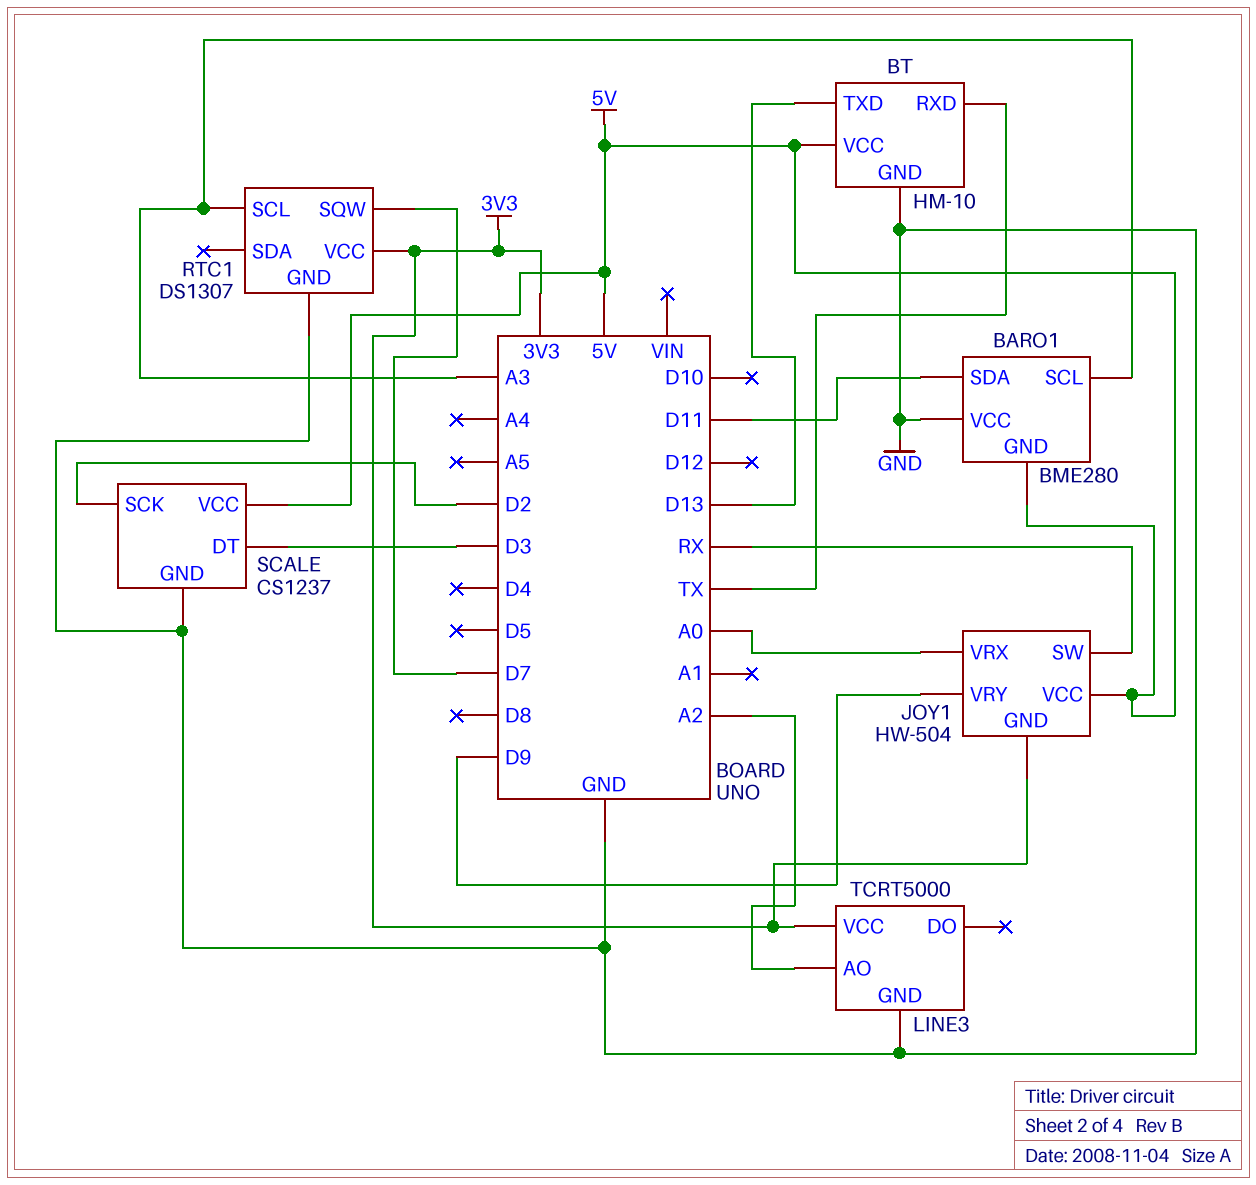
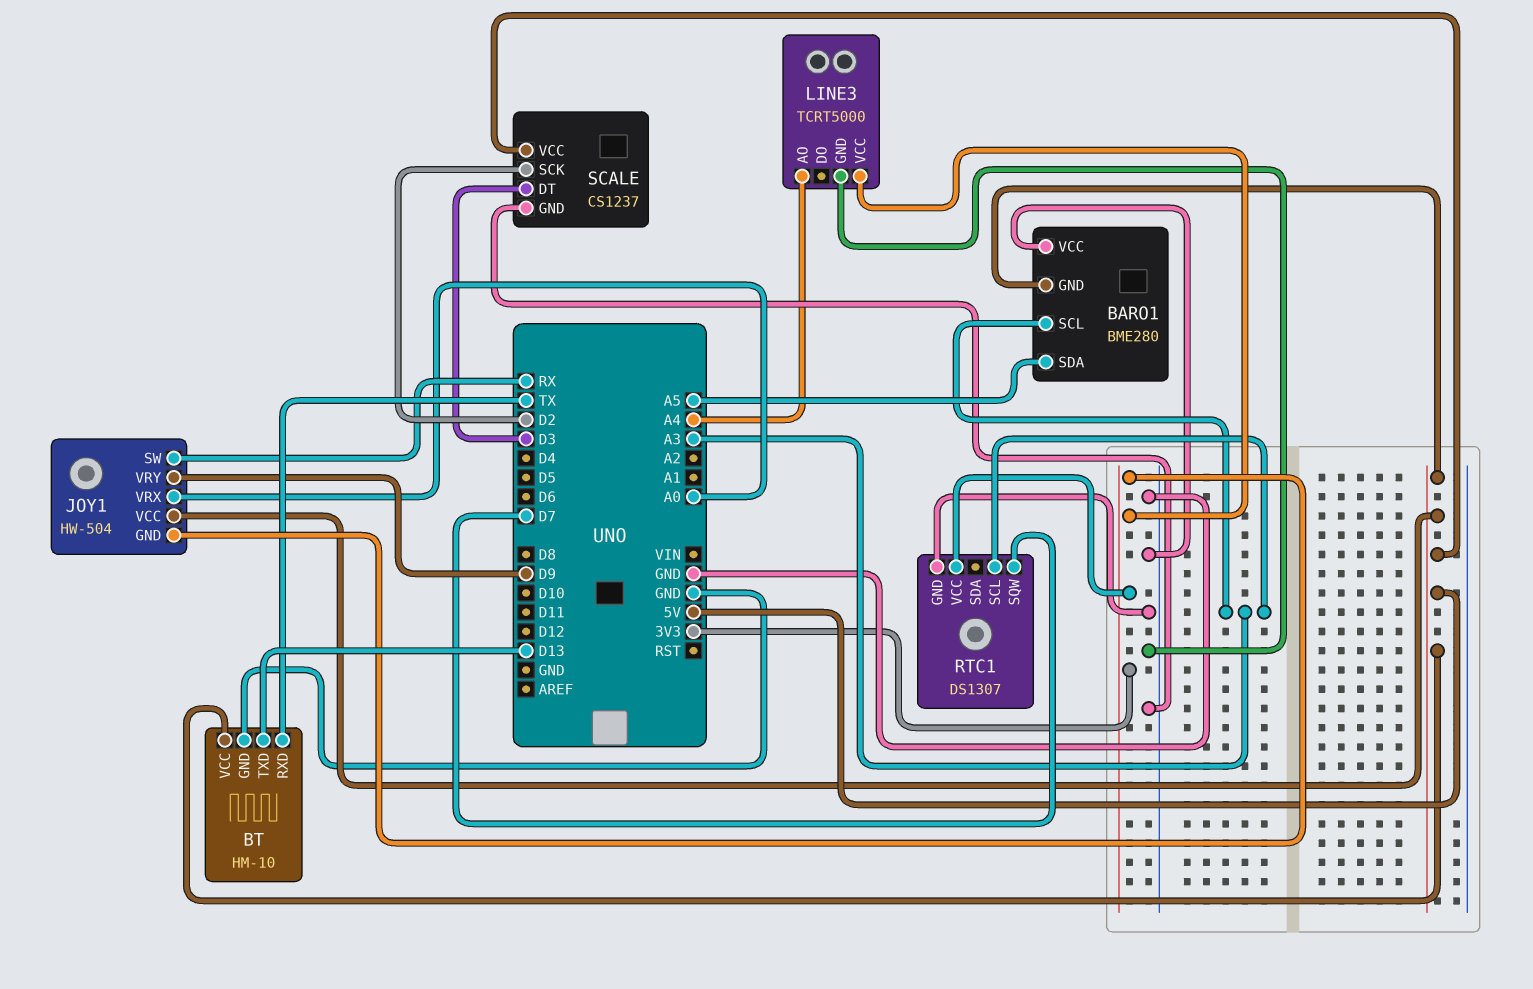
BARO1 pin SDA: D11 -> A5
LINE3 pin AO: A2 -> A4

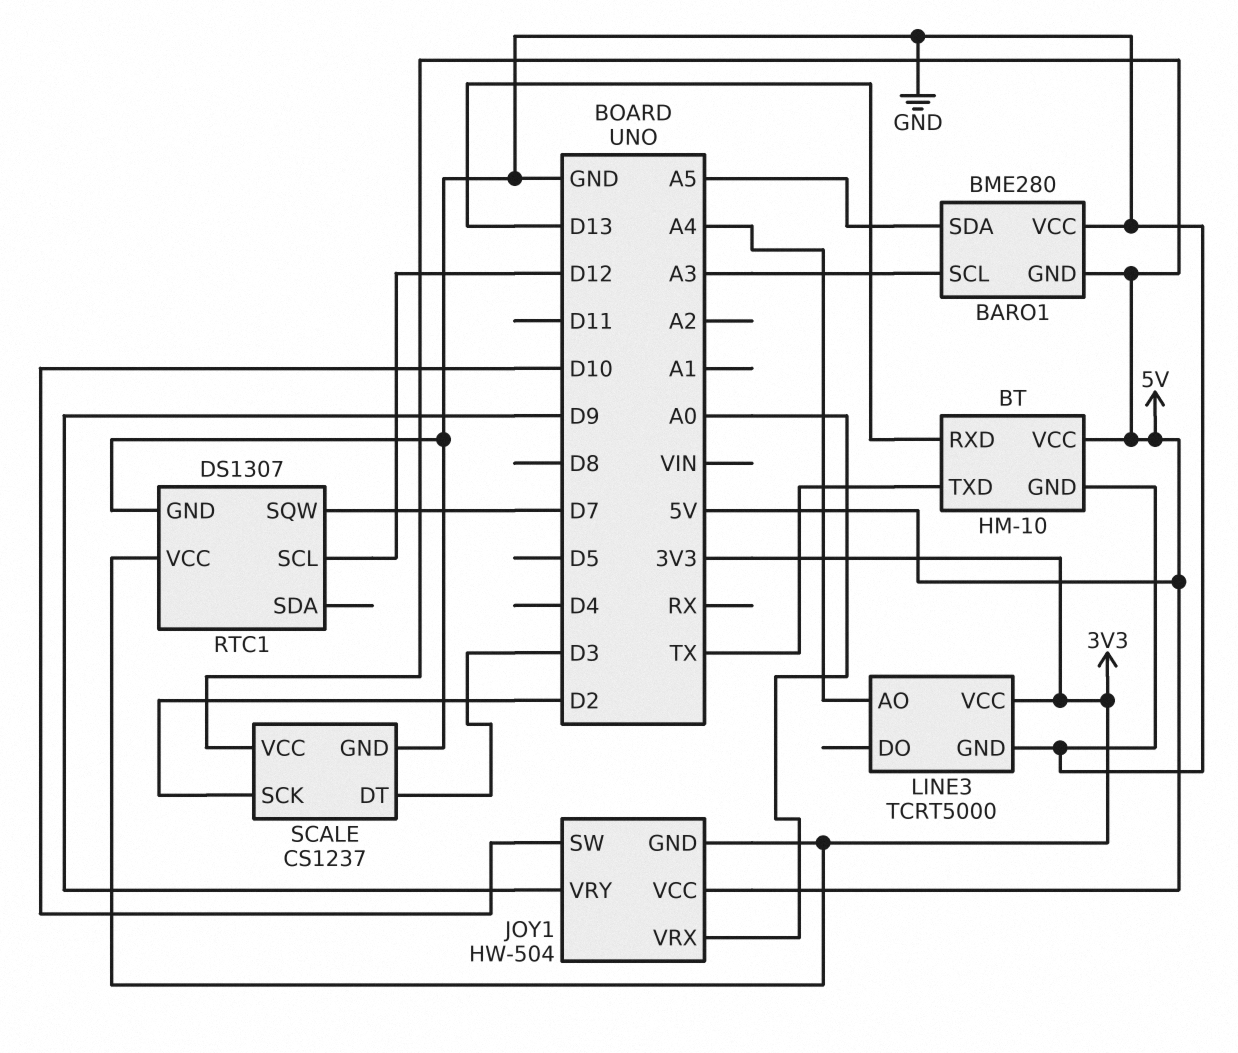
BT pin RXD: TX -> D13
BT pin TXD: D13 -> TX
JOY1 pin SW: RX -> D10
RTC1 pin SCL: A3 -> D12

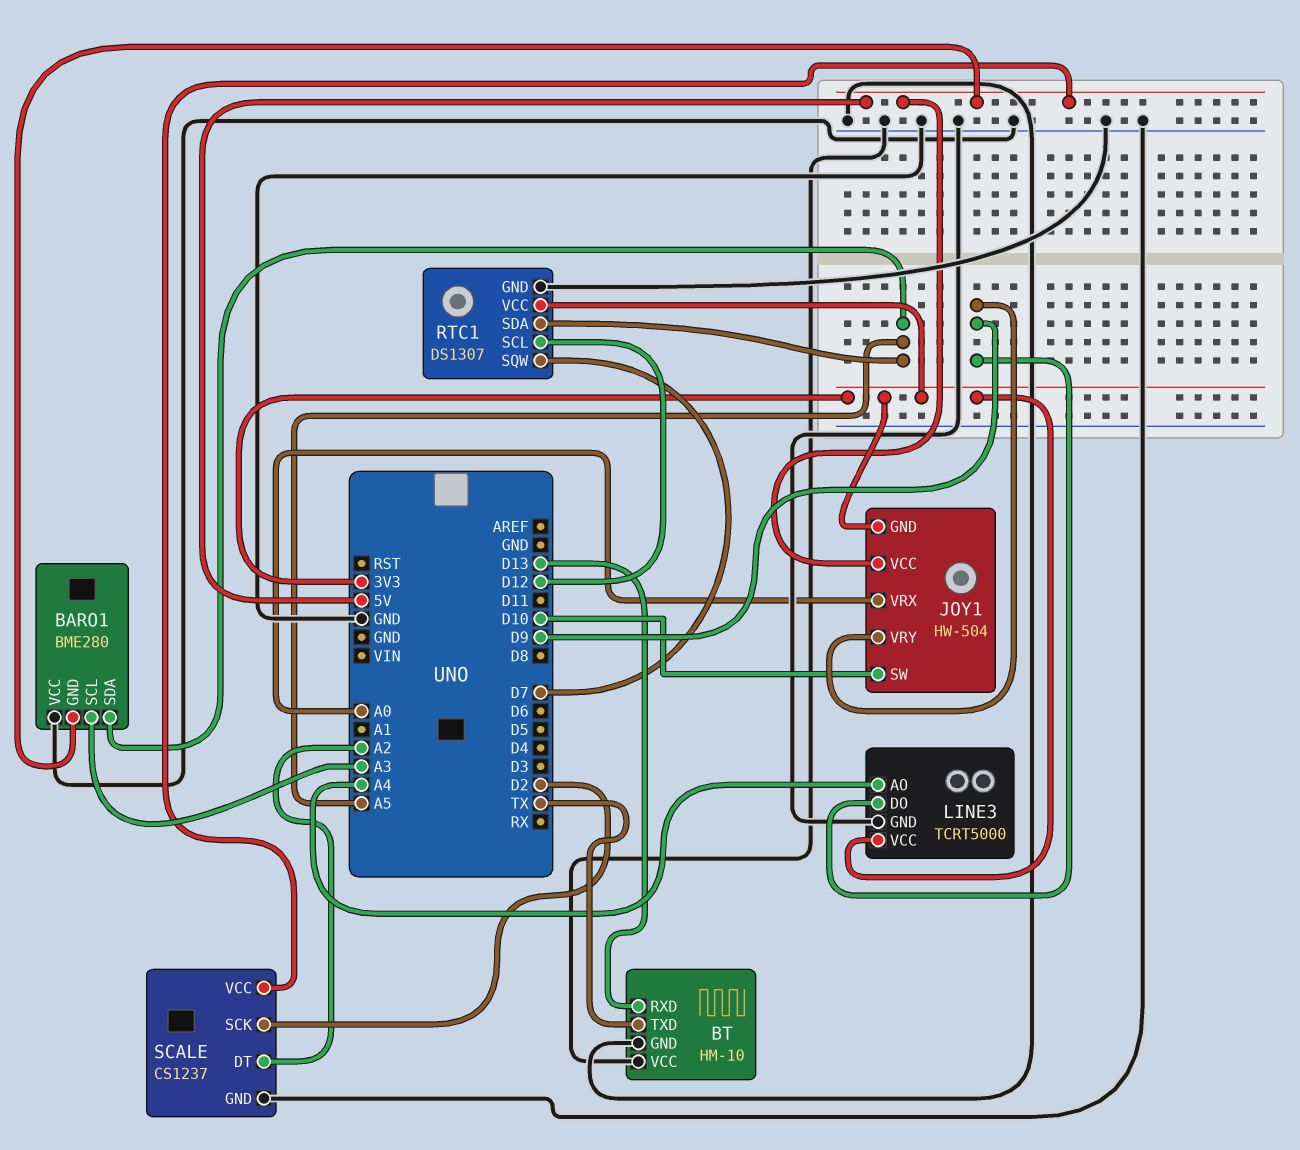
BT pin VCC: 5V -> GND
LINE3 pin DO: none -> D9
RTC1 pin SDA: none -> A5
SCALE pin DT: D3 -> A2

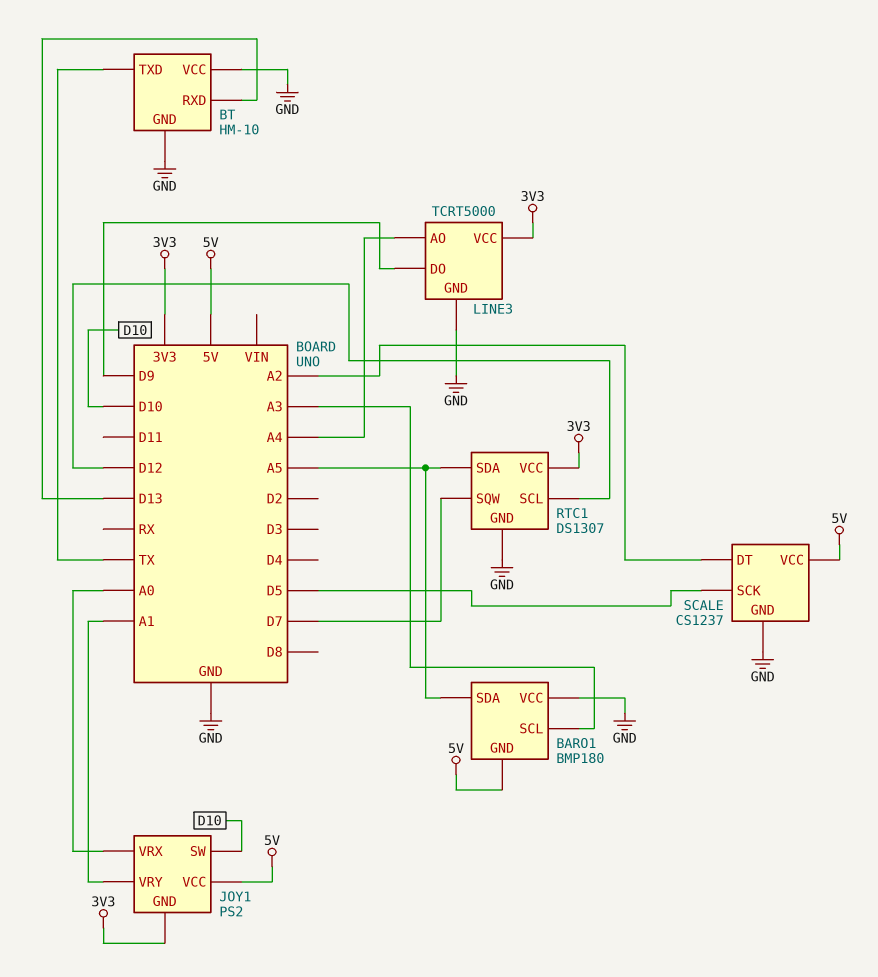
BARO1: BME280 -> BMP180
JOY1: HW-504 -> PS2
JOY1 pin VRY: D9 -> A1
SCALE pin SCK: D2 -> D5

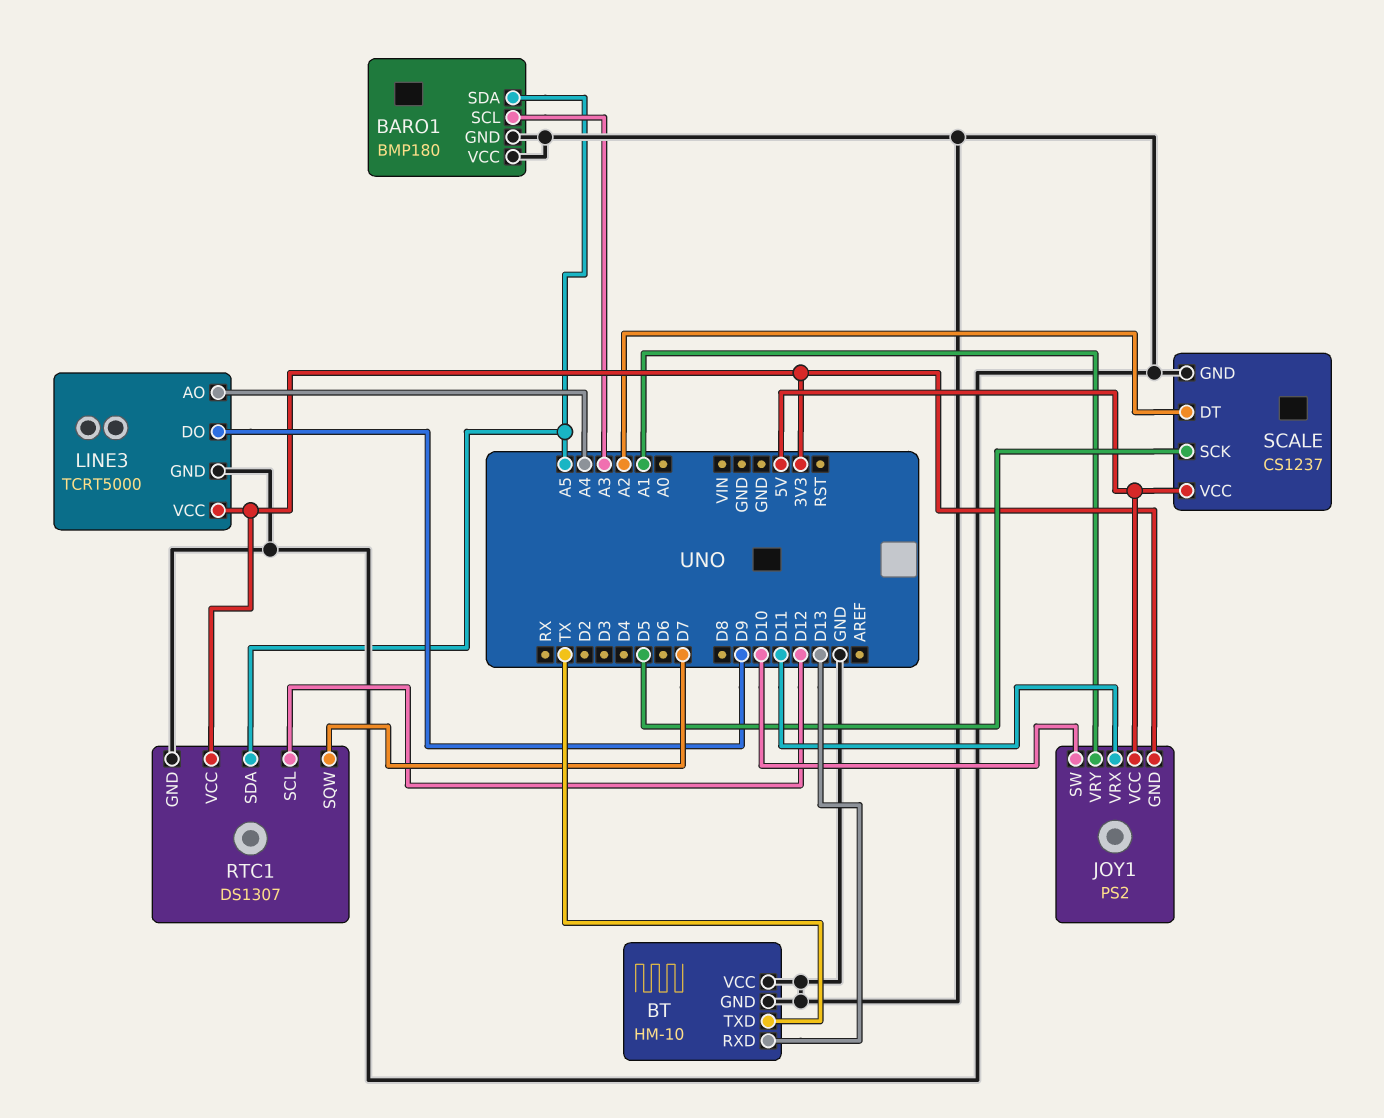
BARO1 pin GND: 5V -> GND
JOY1 pin VRX: A0 -> D11

